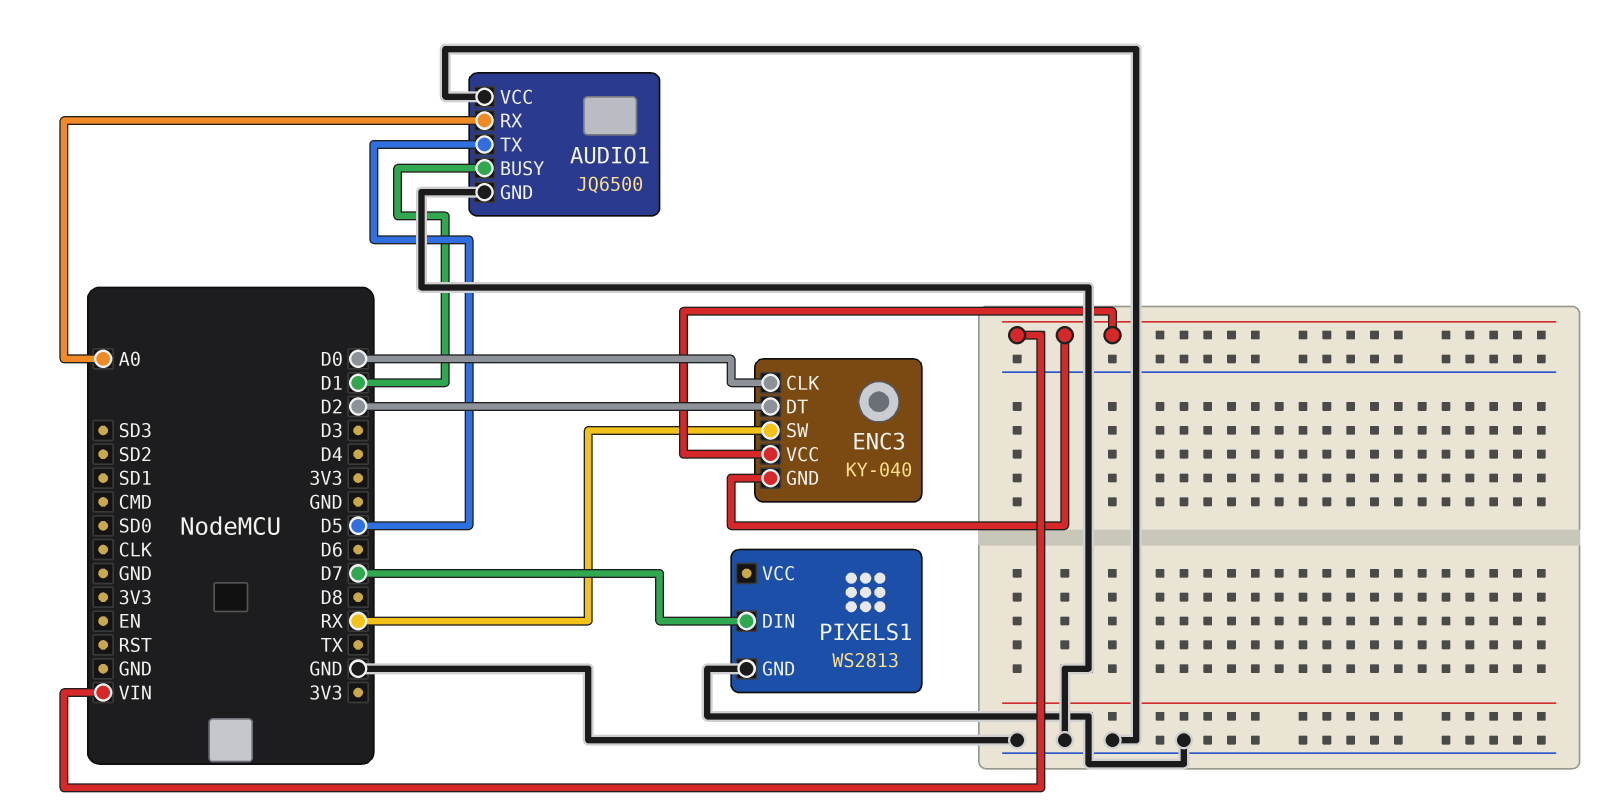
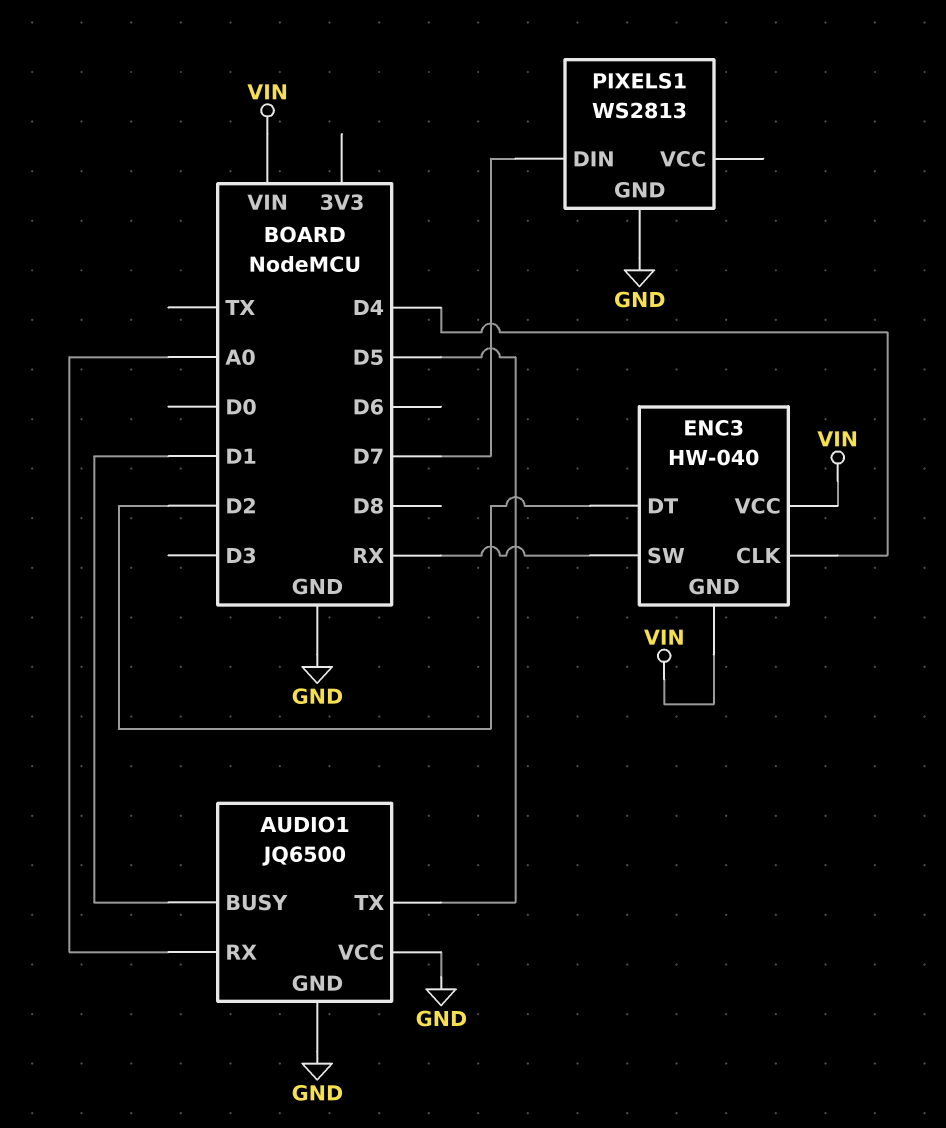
ENC3: KY-040 -> HW-040
ENC3 pin CLK: D0 -> D4

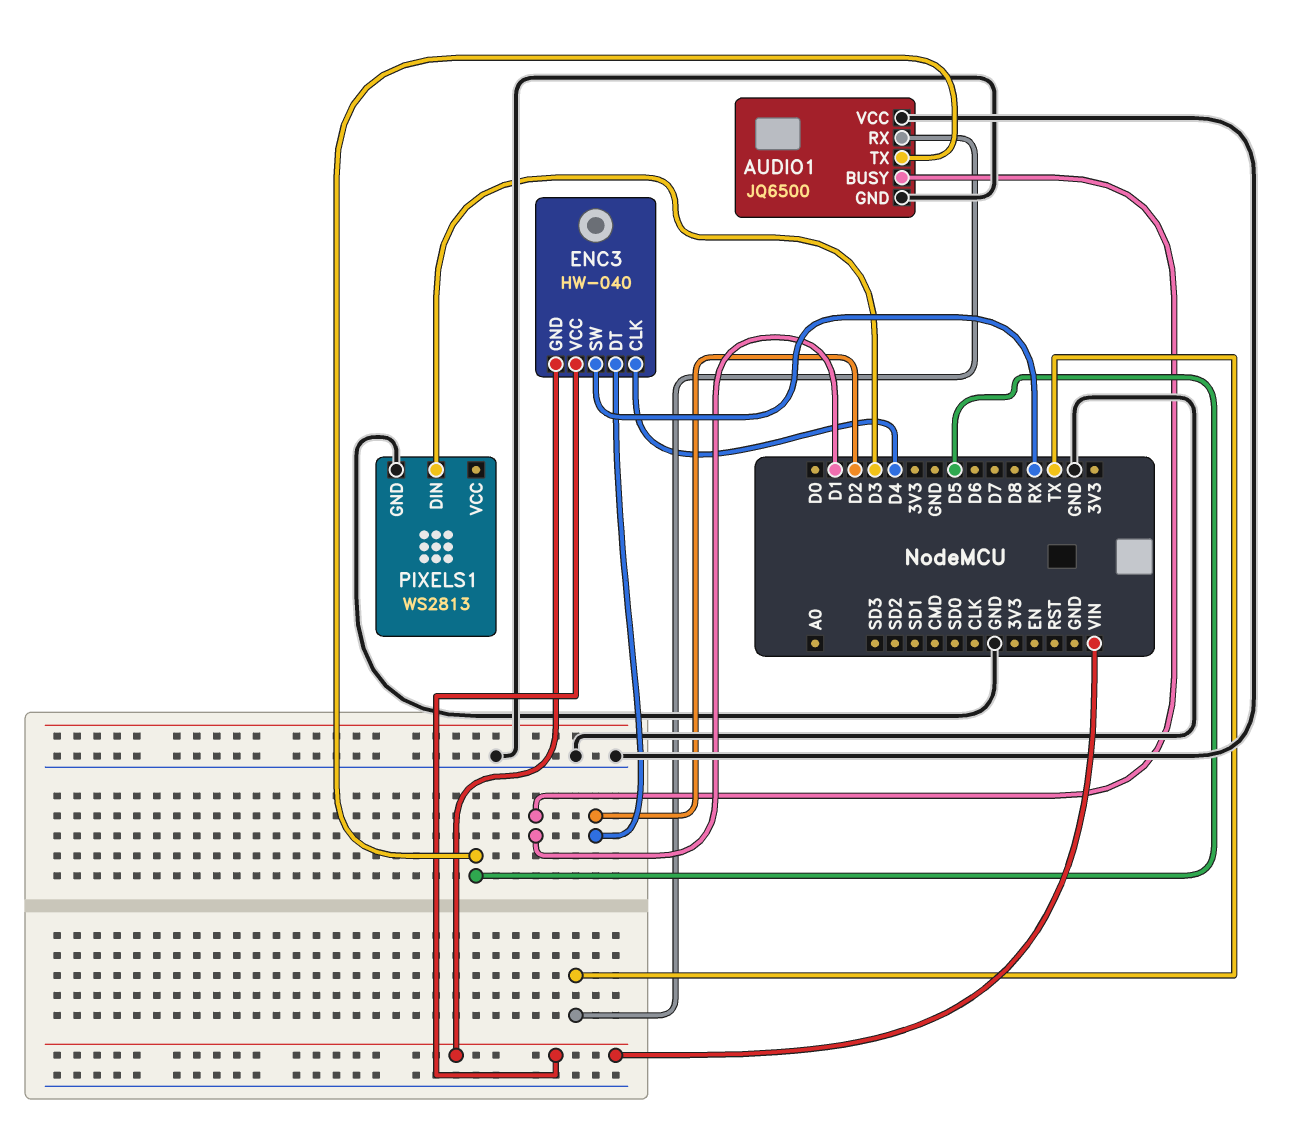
AUDIO1 pin RX: A0 -> TX
PIXELS1 pin DIN: D7 -> D3

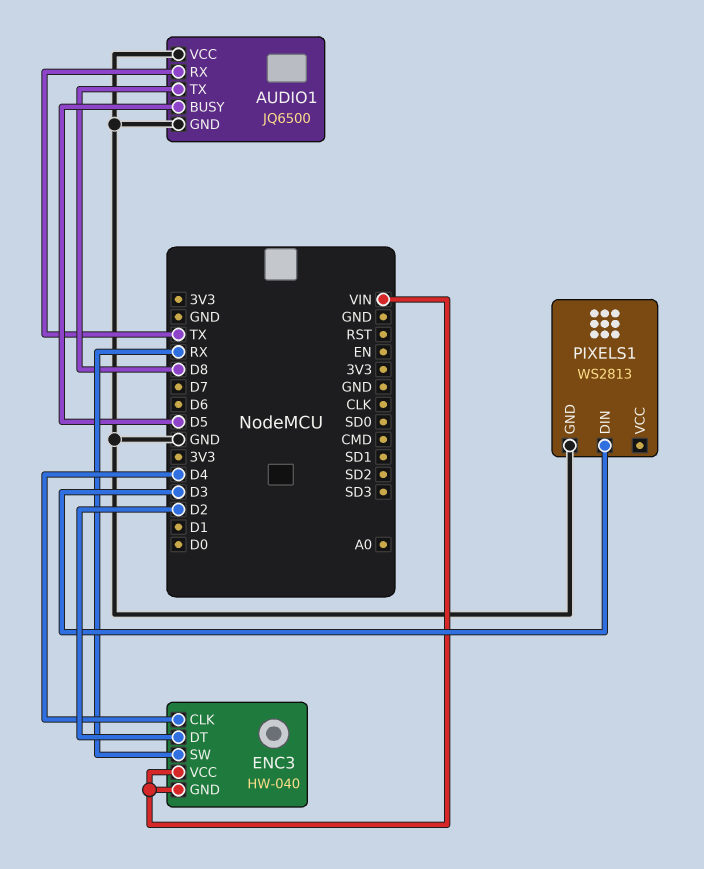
AUDIO1 pin BUSY: D1 -> D5
AUDIO1 pin TX: D5 -> D8

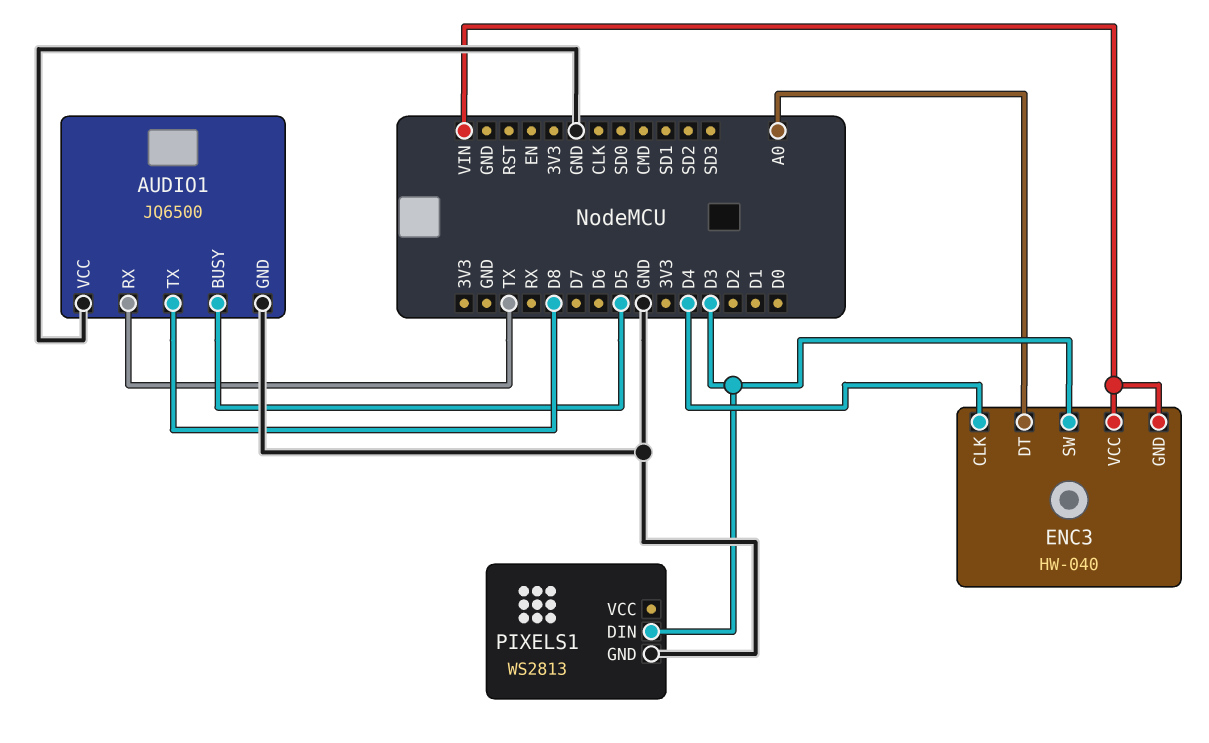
ENC3 pin DT: D2 -> A0
ENC3 pin SW: RX -> D3

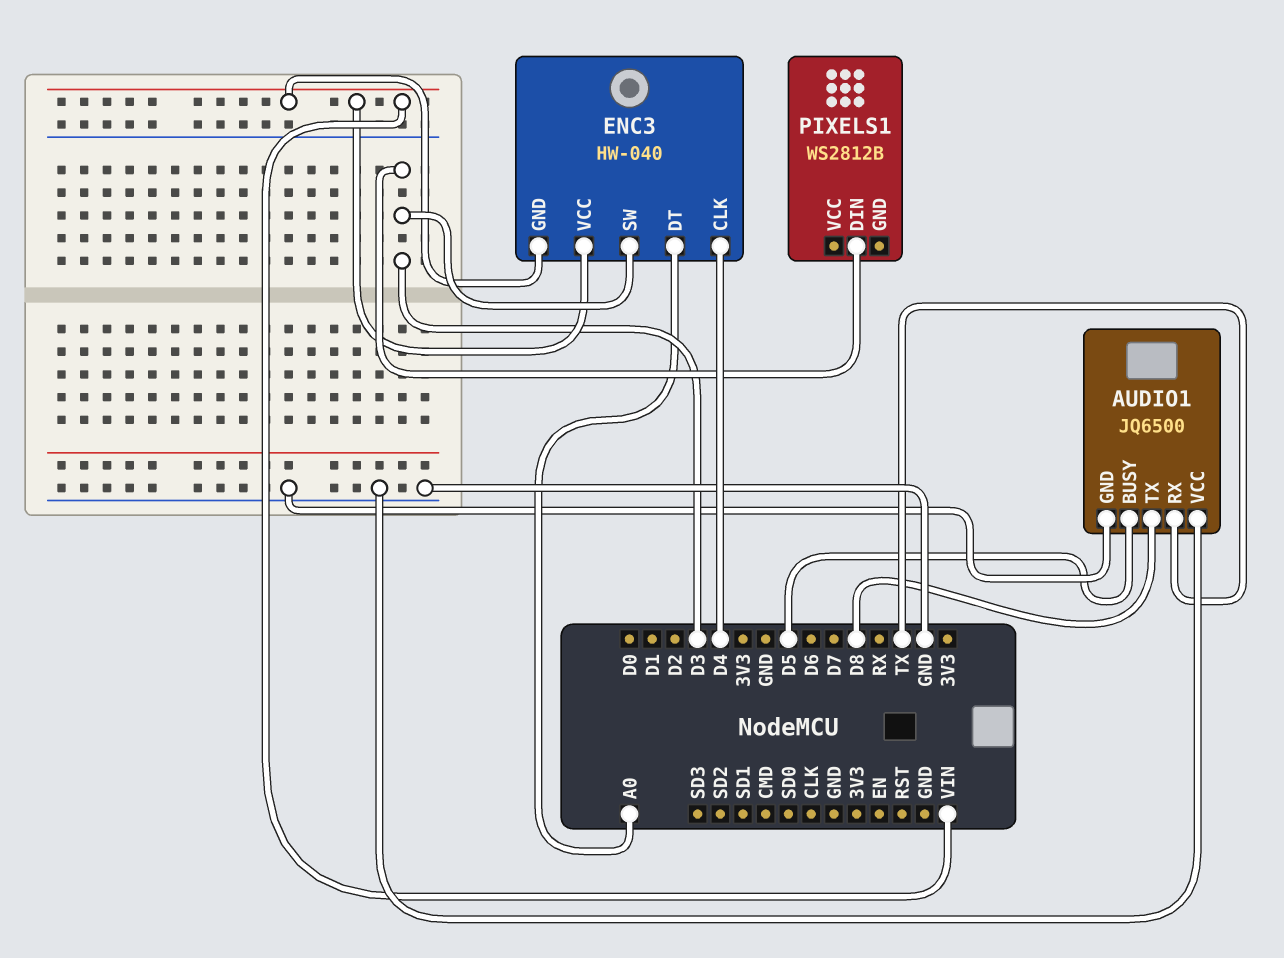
PIXELS1: WS2813 -> WS2812B
PIXELS1 pin GND: GND -> none

